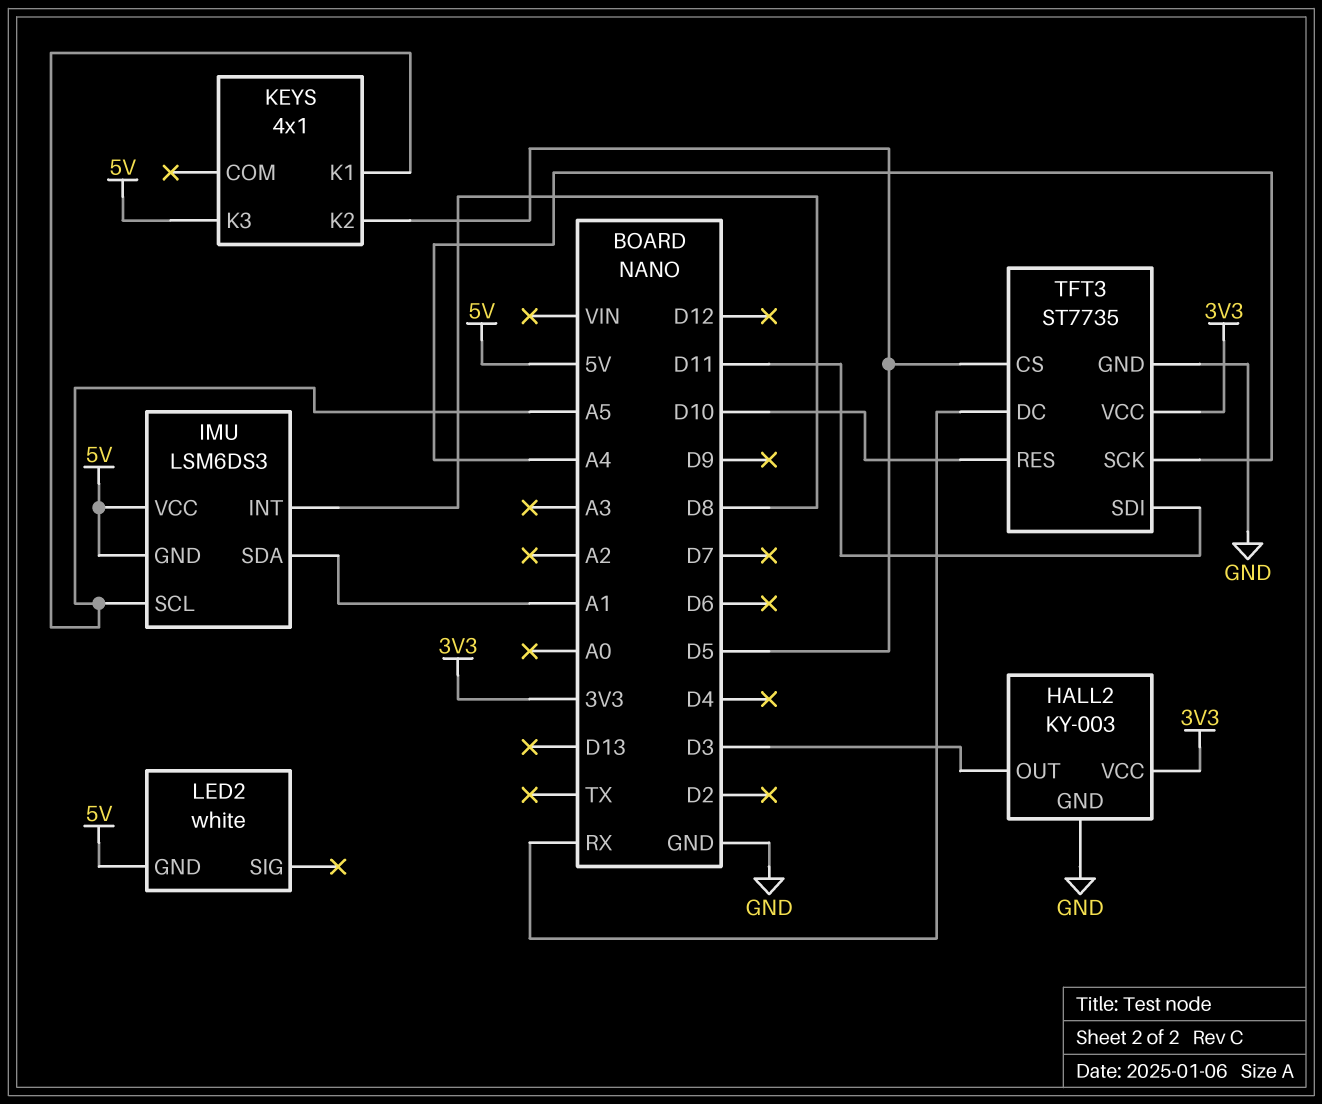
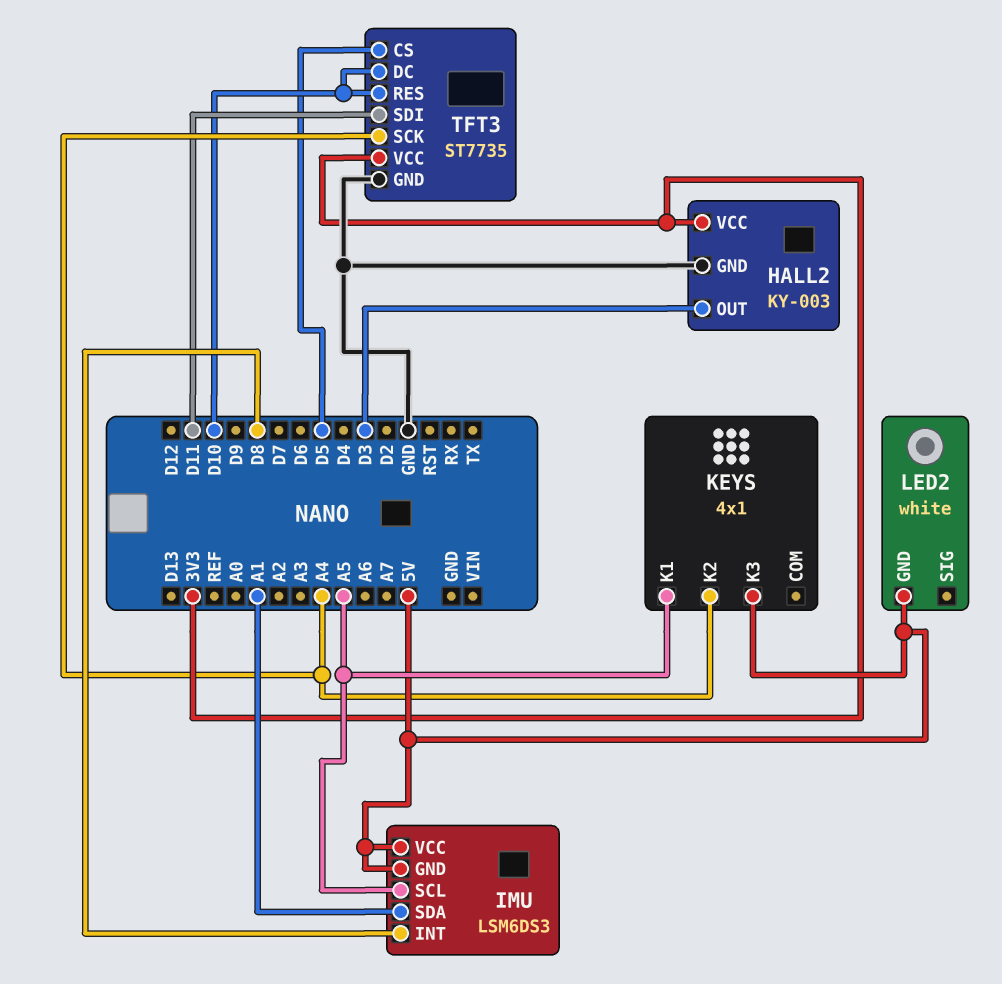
KEYS pin K2: D5 -> A4
TFT3 pin DC: RX -> D10

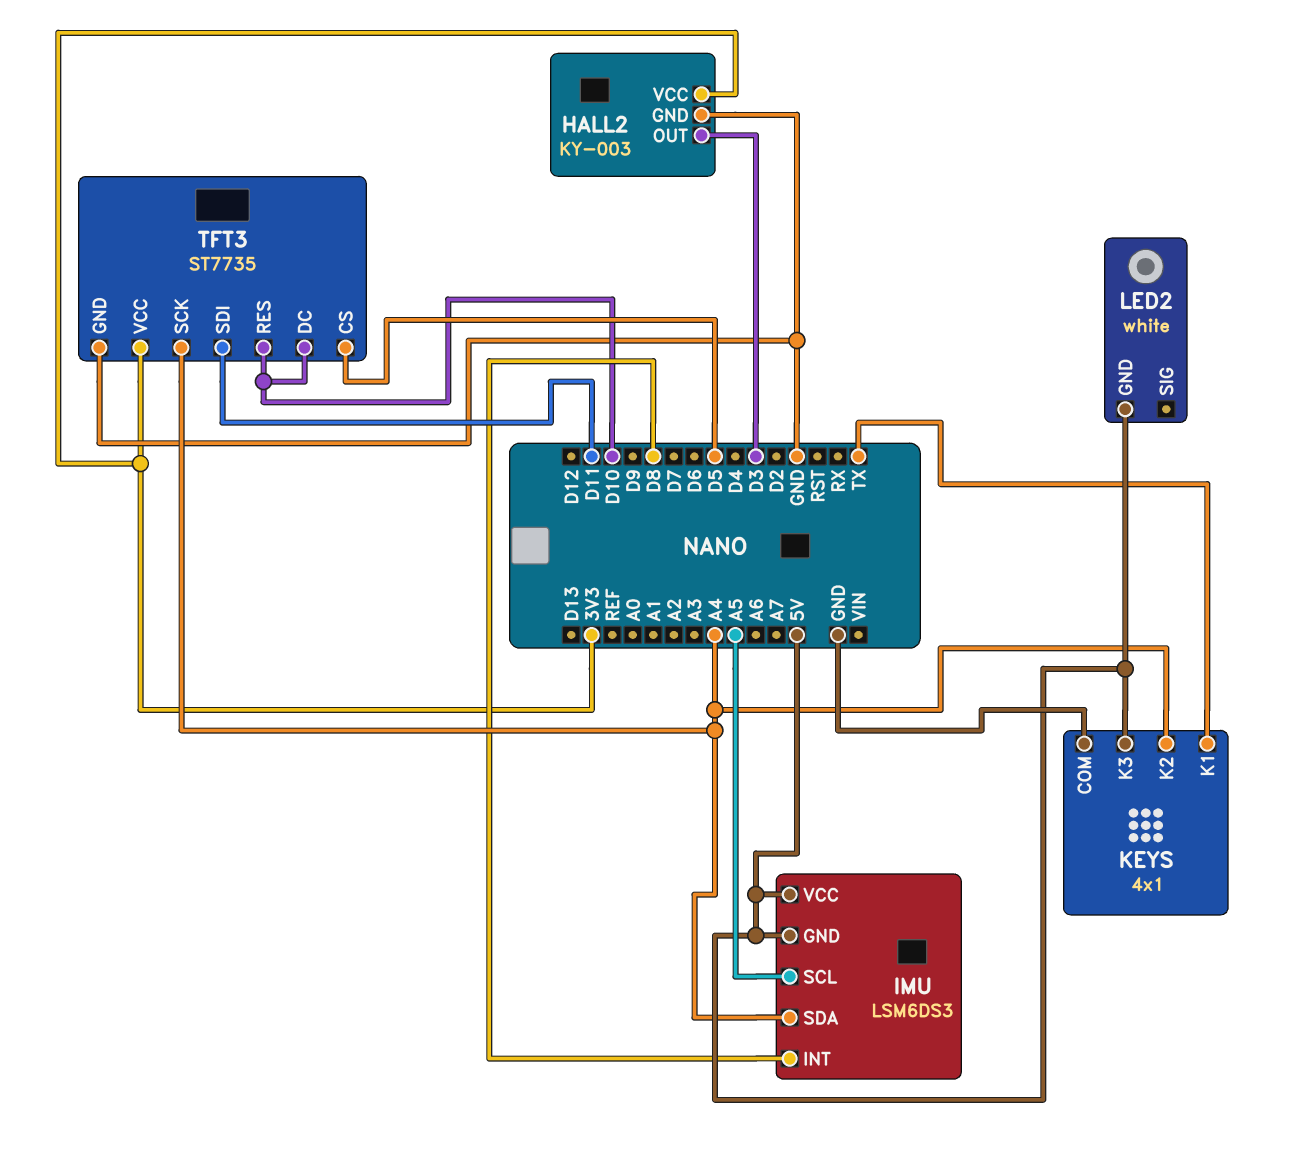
IMU pin SDA: A1 -> A4
KEYS pin COM: none -> GND
KEYS pin K1: A5 -> TX

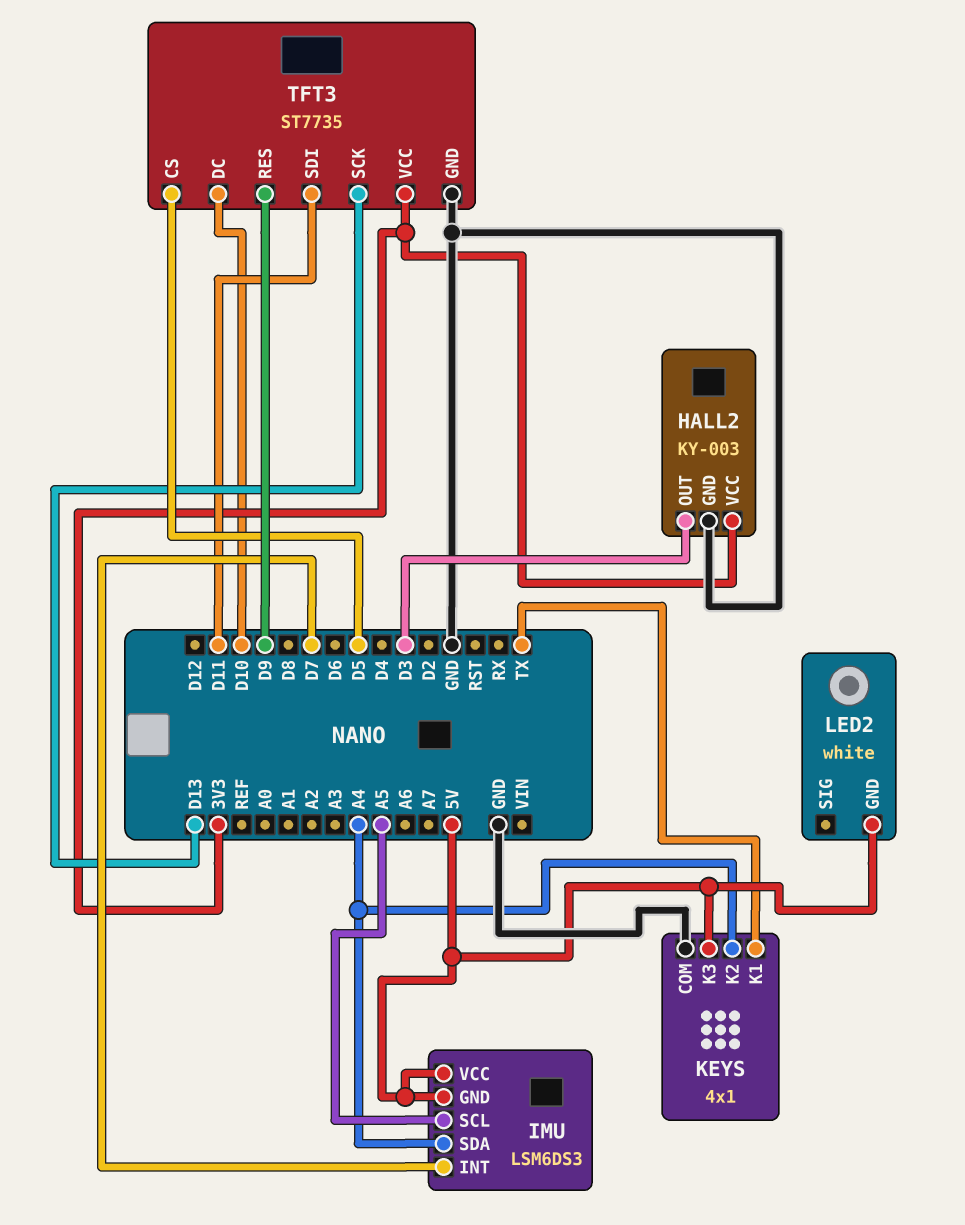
IMU pin INT: D8 -> D7
TFT3 pin RES: D10 -> D9
TFT3 pin SCK: A4 -> D13

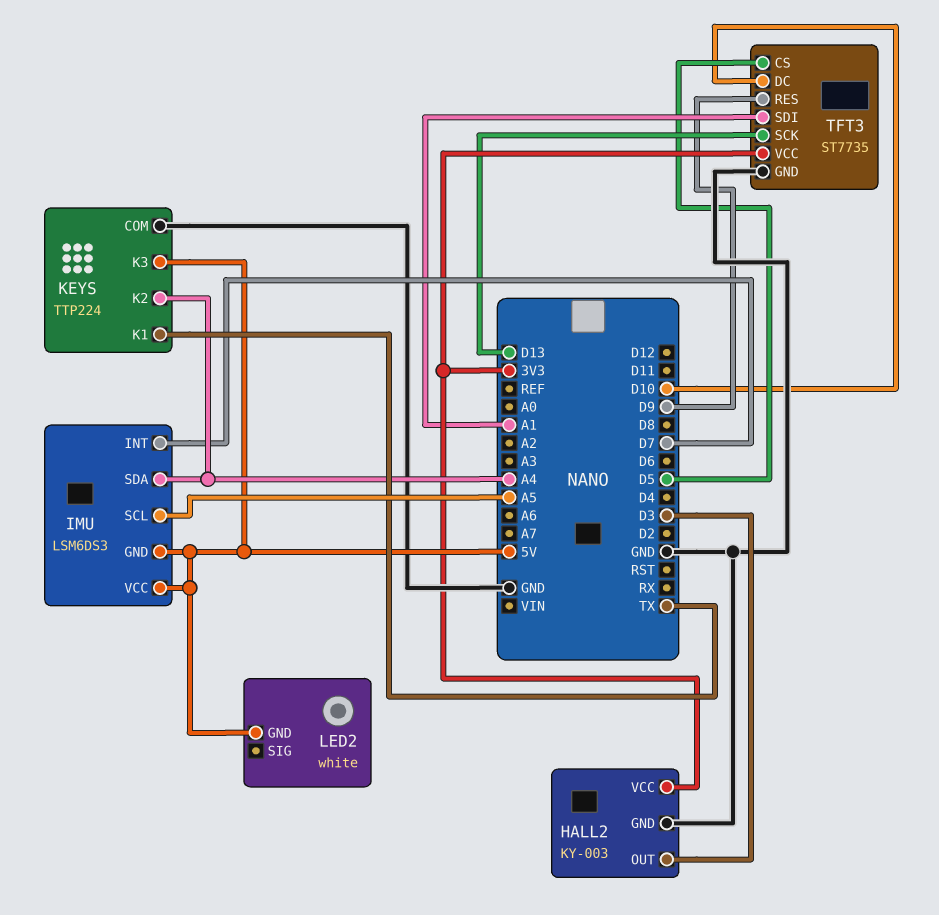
KEYS: 4x1 -> TTP224
TFT3 pin SDI: D11 -> A1

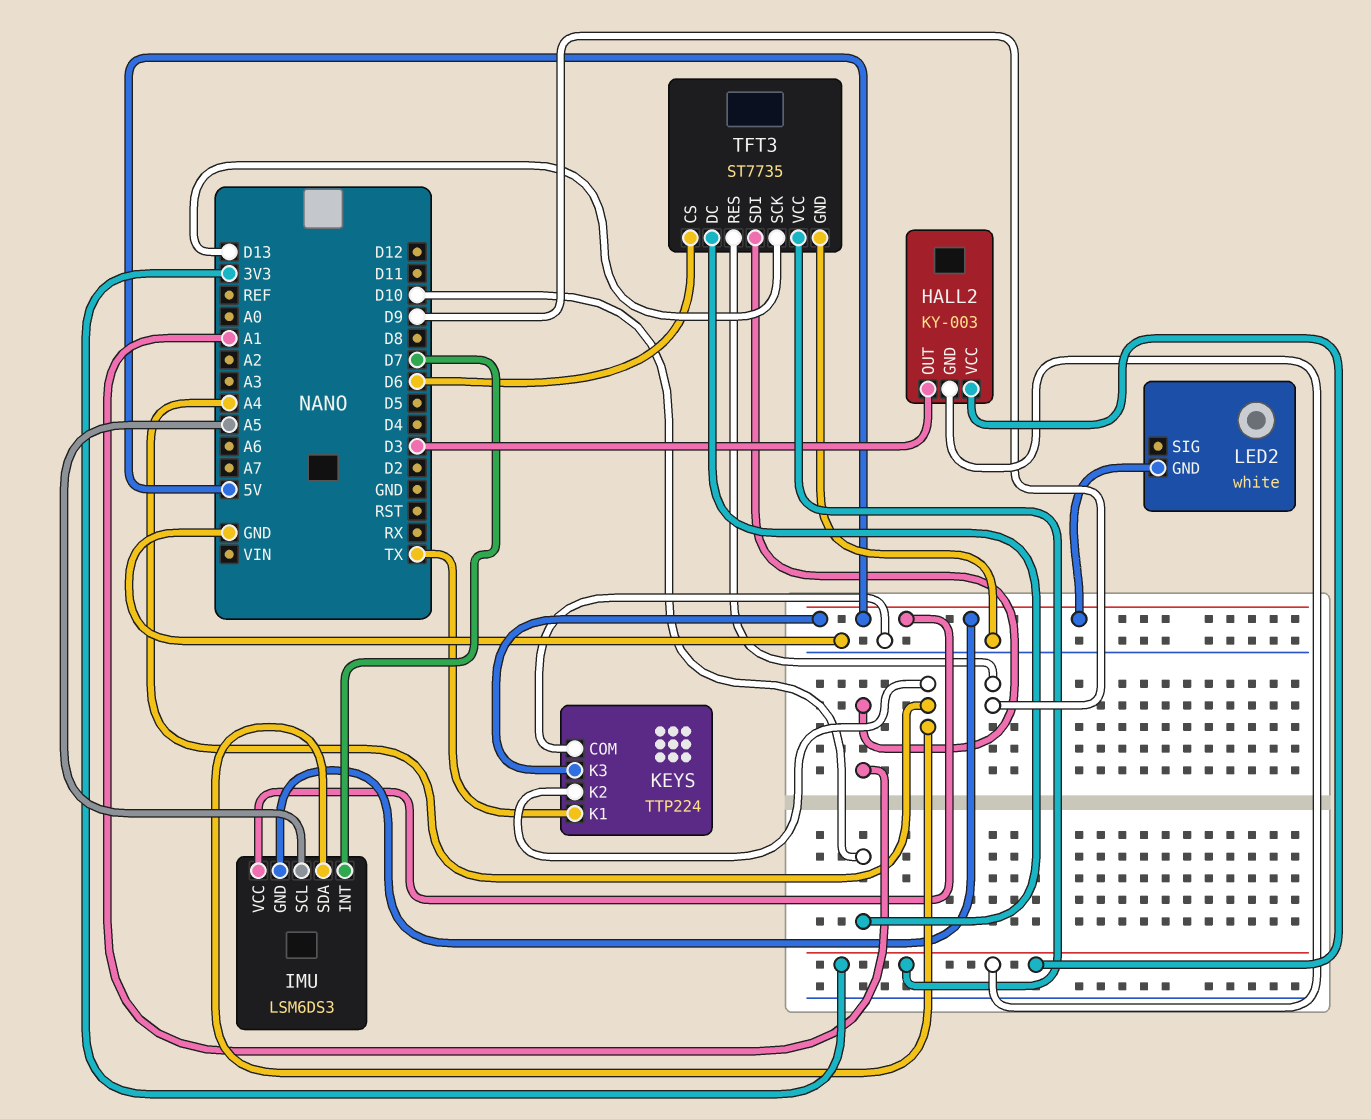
HALL2 pin GND: GND -> 3V3
TFT3 pin CS: D5 -> D6

